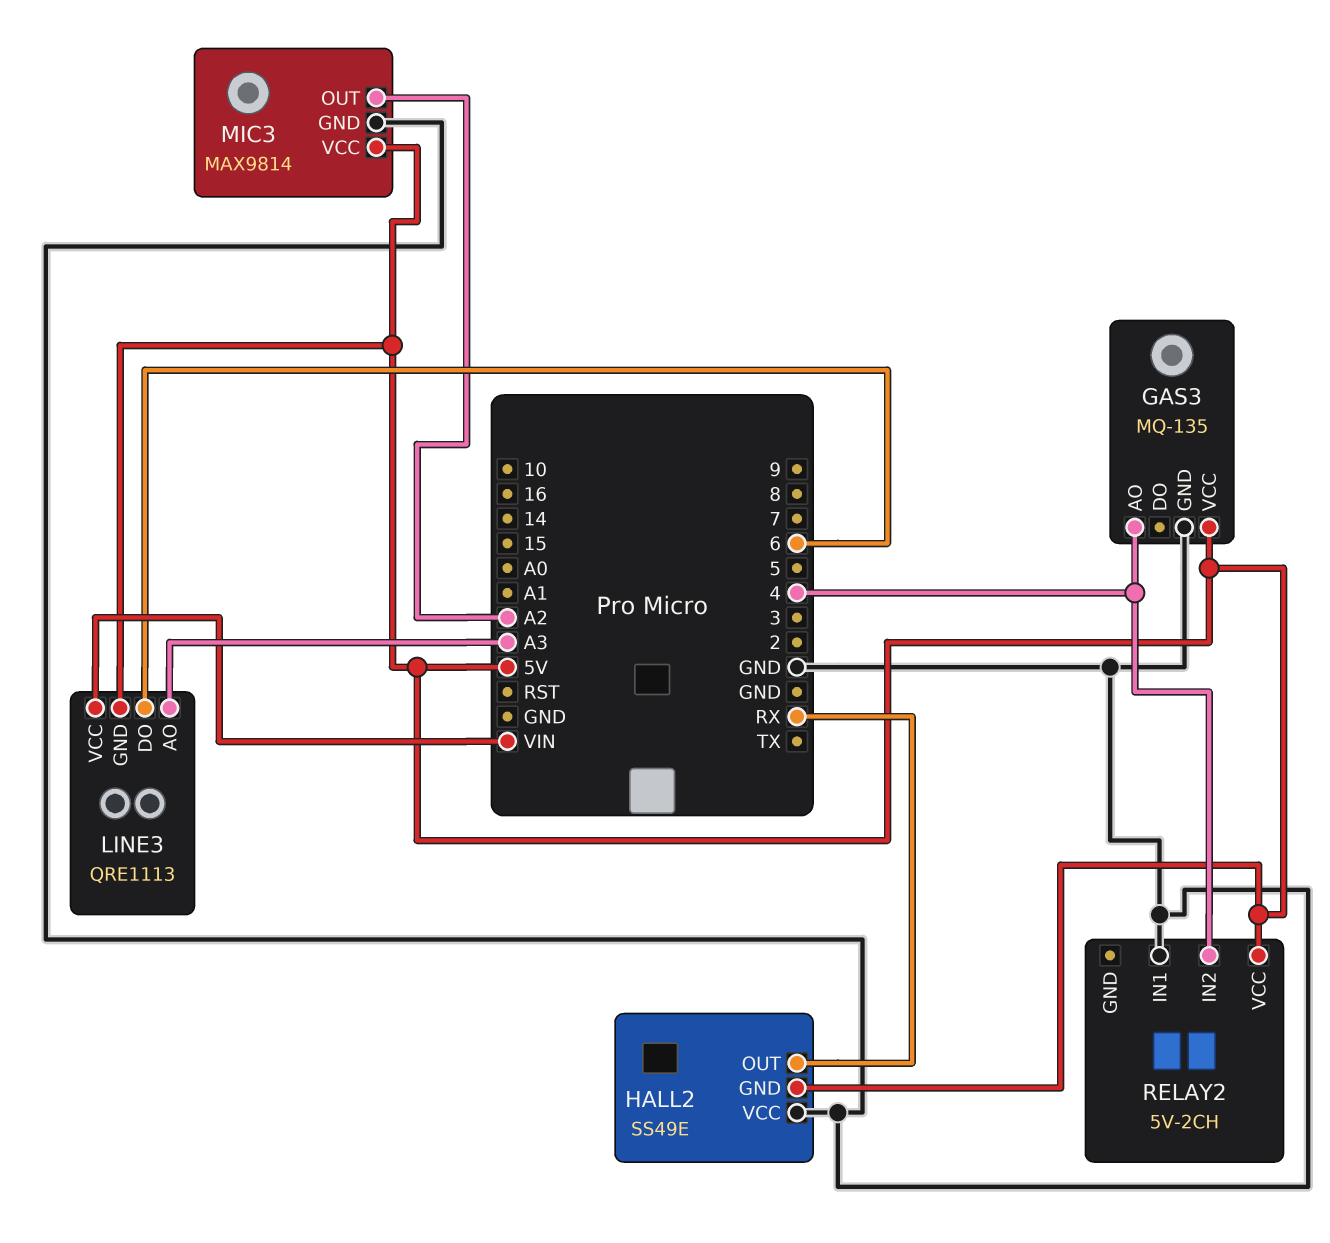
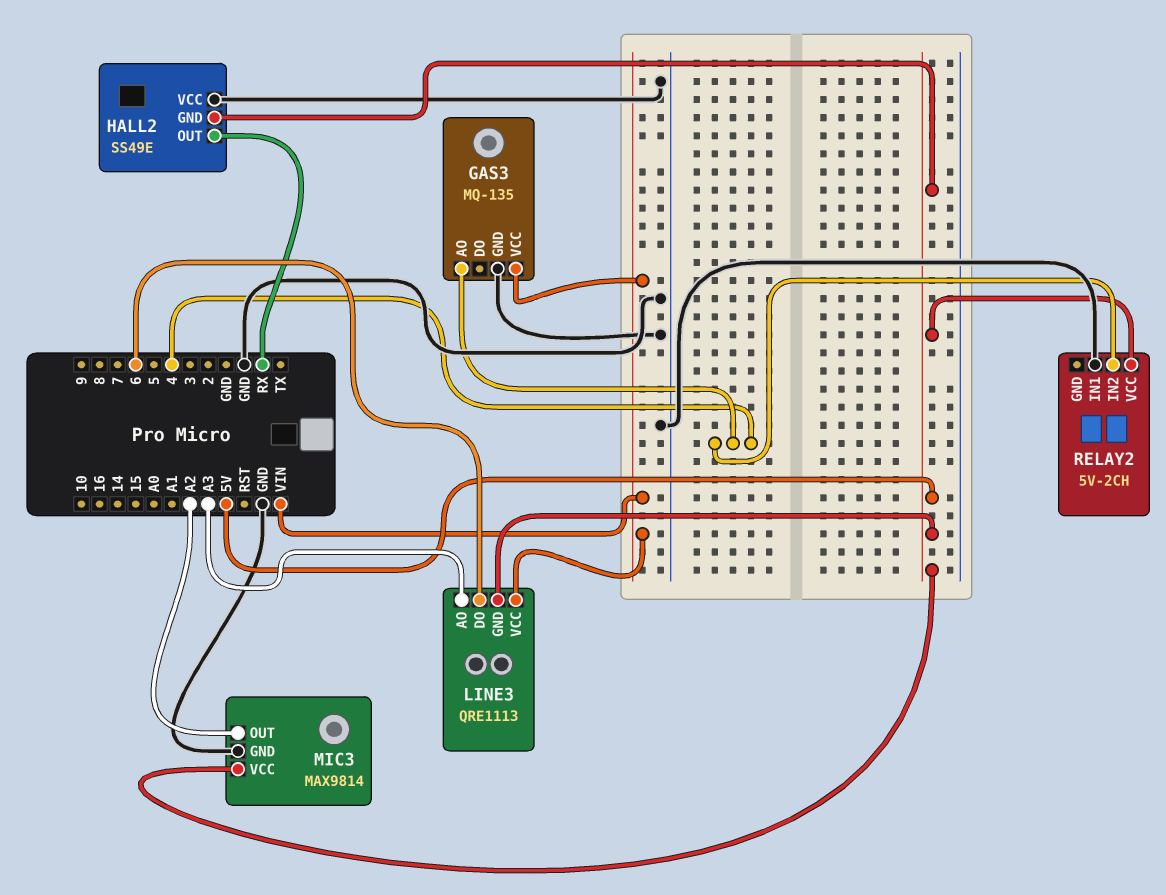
GAS3 pin VCC: 5V -> VIN

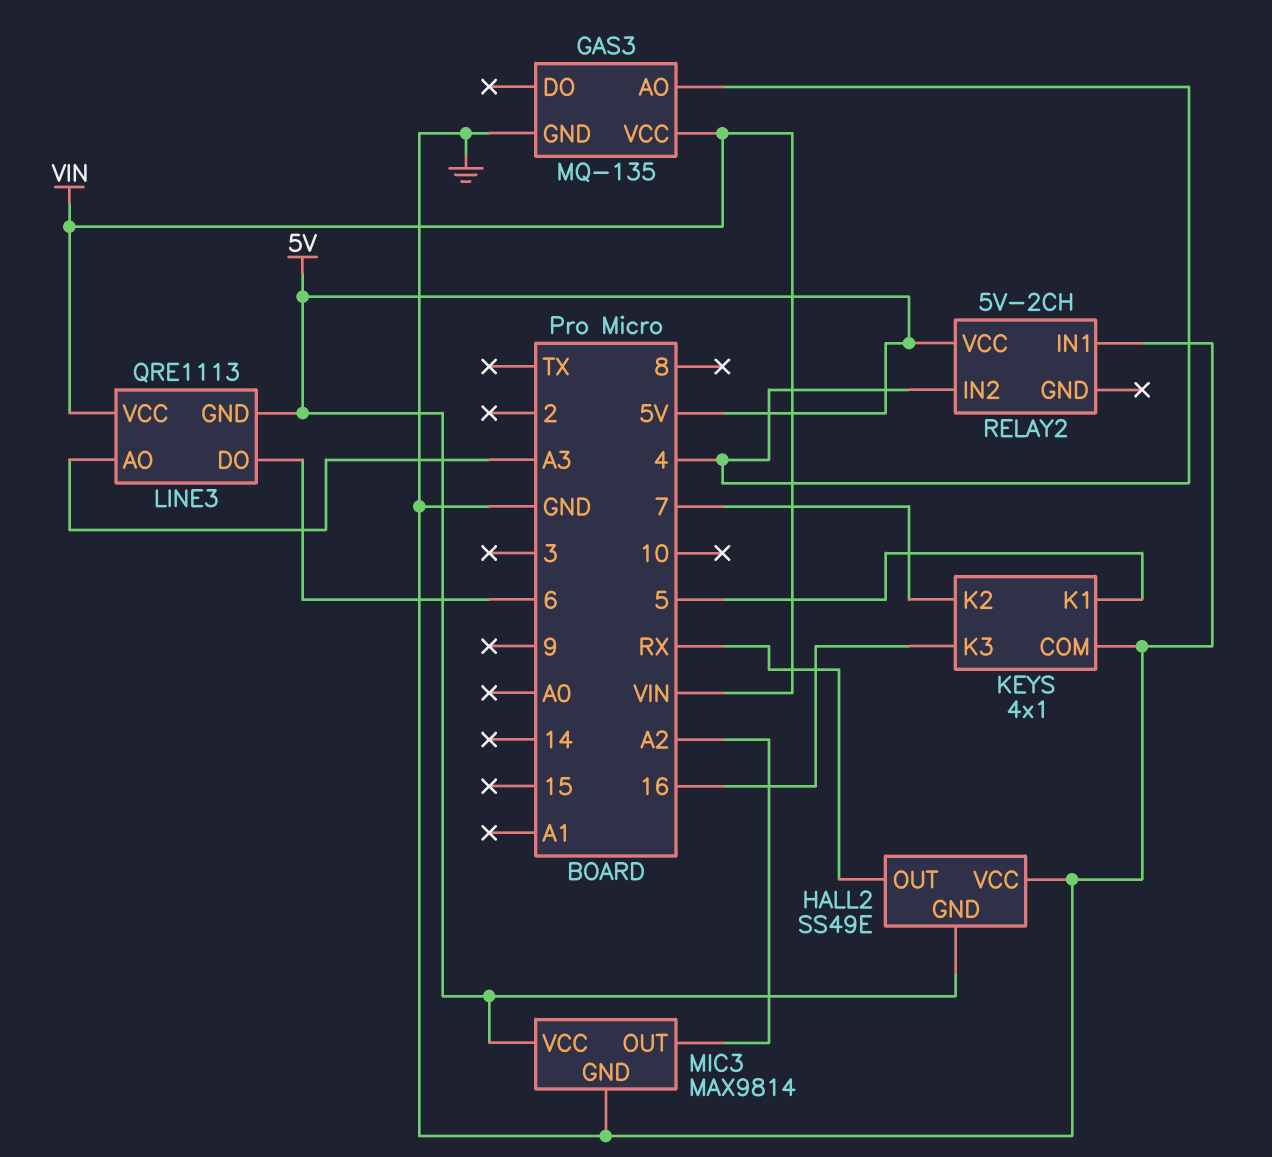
KEYS: none -> 4x1
KEYS pin COM: none -> GND
KEYS pin K1: none -> 5
KEYS pin K2: none -> 7
KEYS pin K3: none -> 16

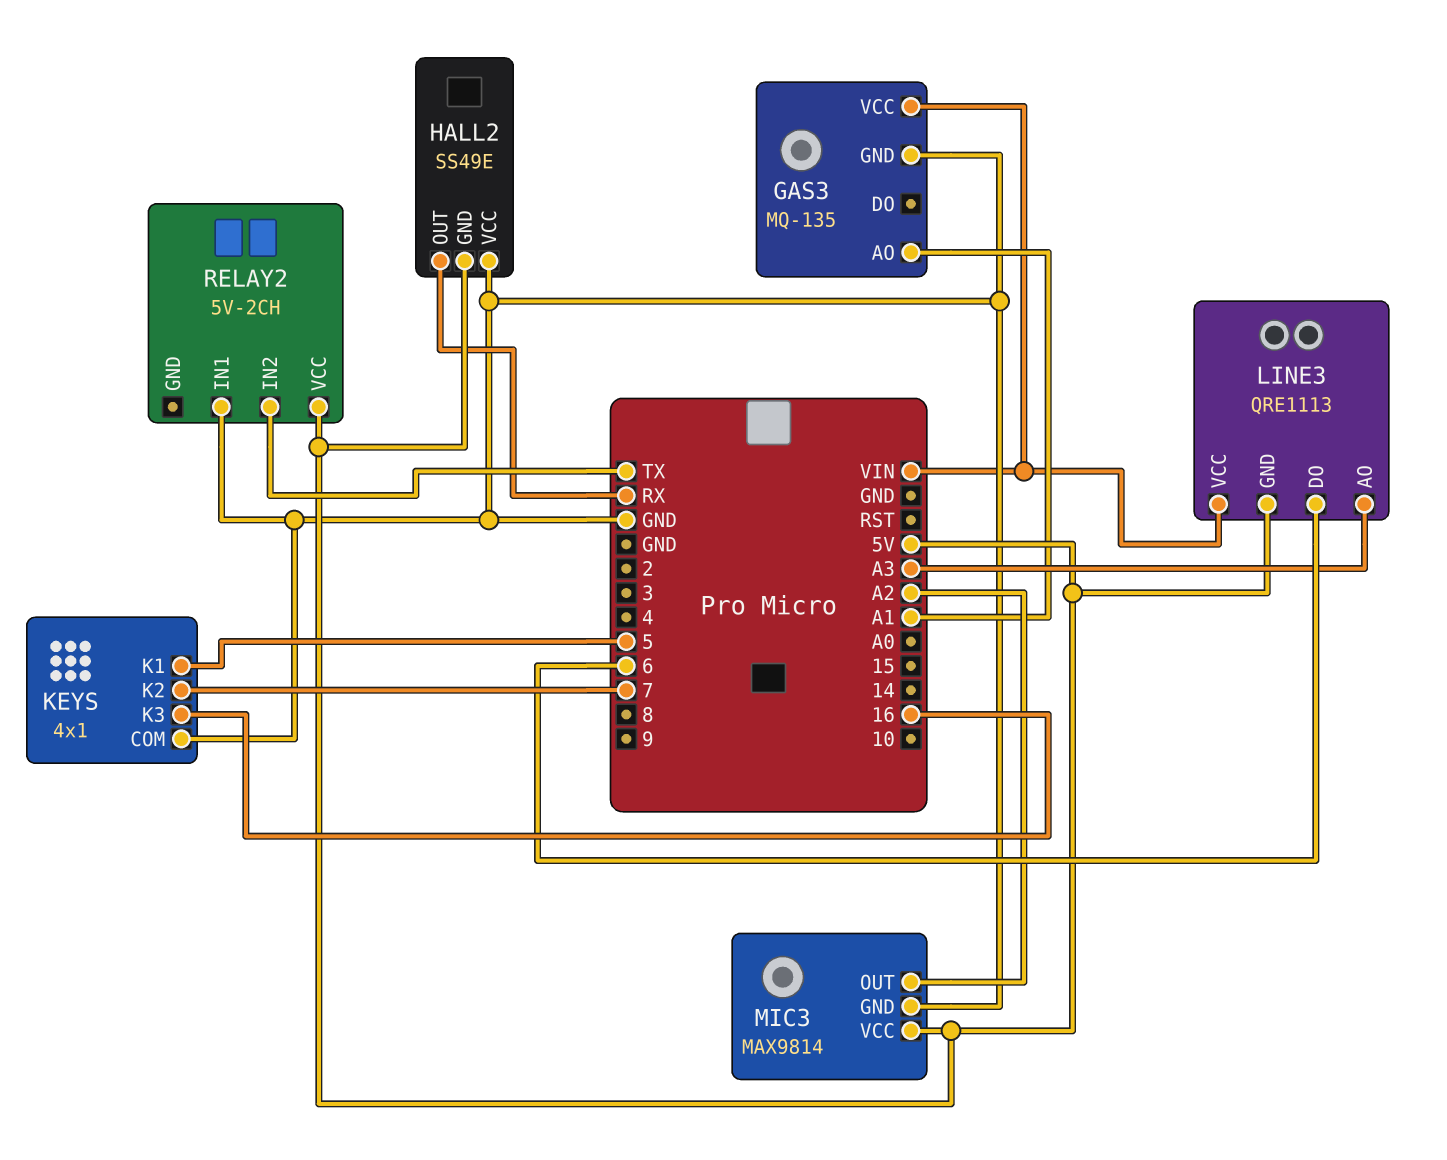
GAS3 pin AO: 4 -> A1
RELAY2 pin IN2: 4 -> TX

